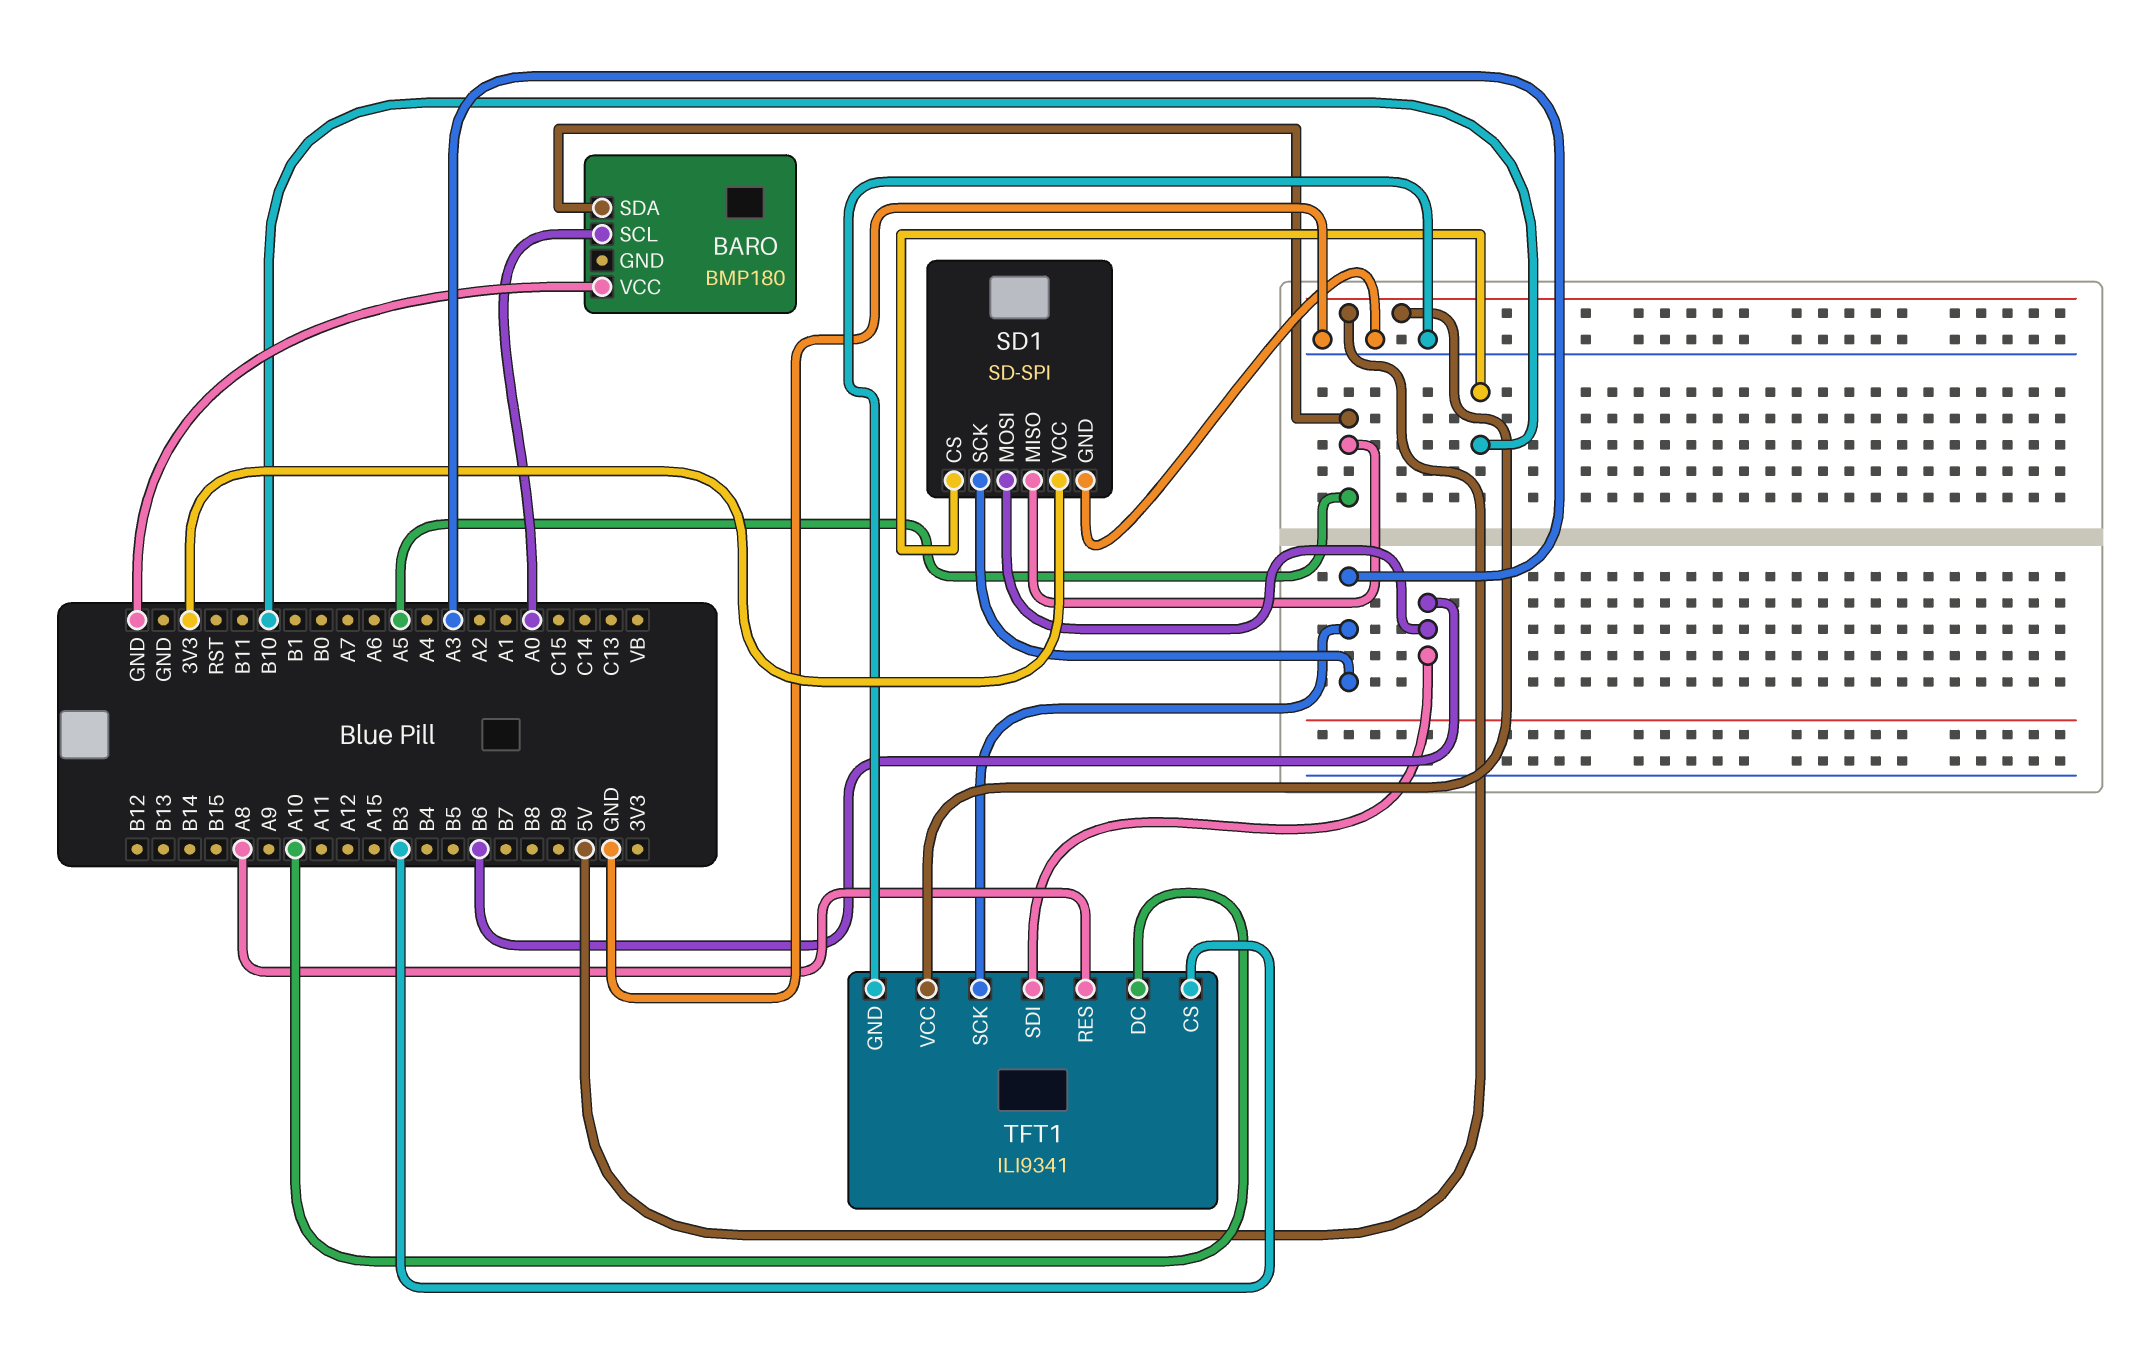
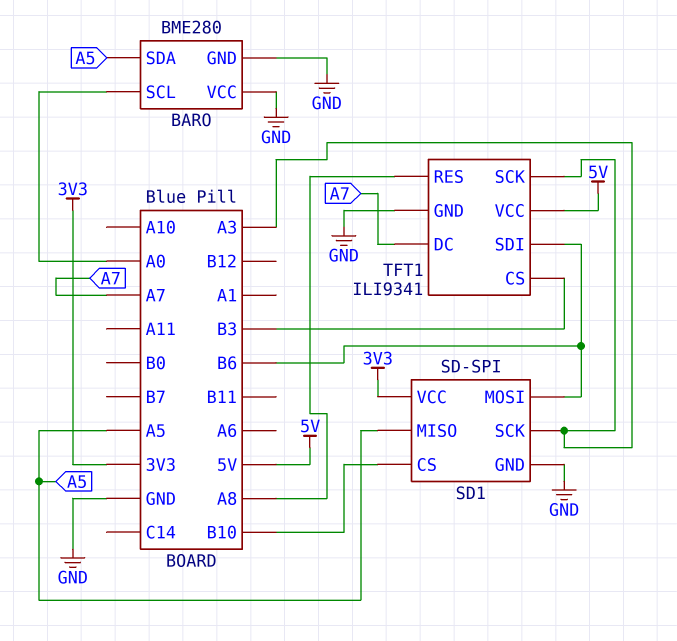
BARO: BMP180 -> BME280
BARO pin GND: none -> GND
TFT1 pin DC: A10 -> A7

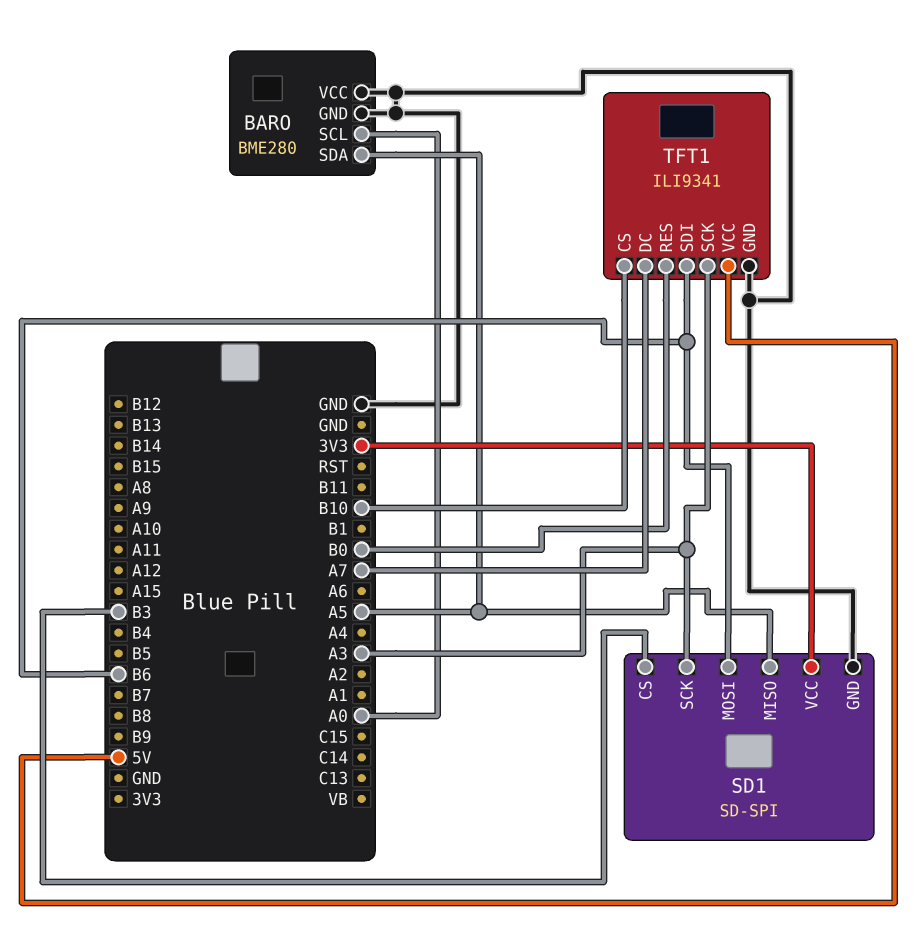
SD1 pin CS: B10 -> B3
TFT1 pin CS: B3 -> B10
TFT1 pin RES: A8 -> B0

